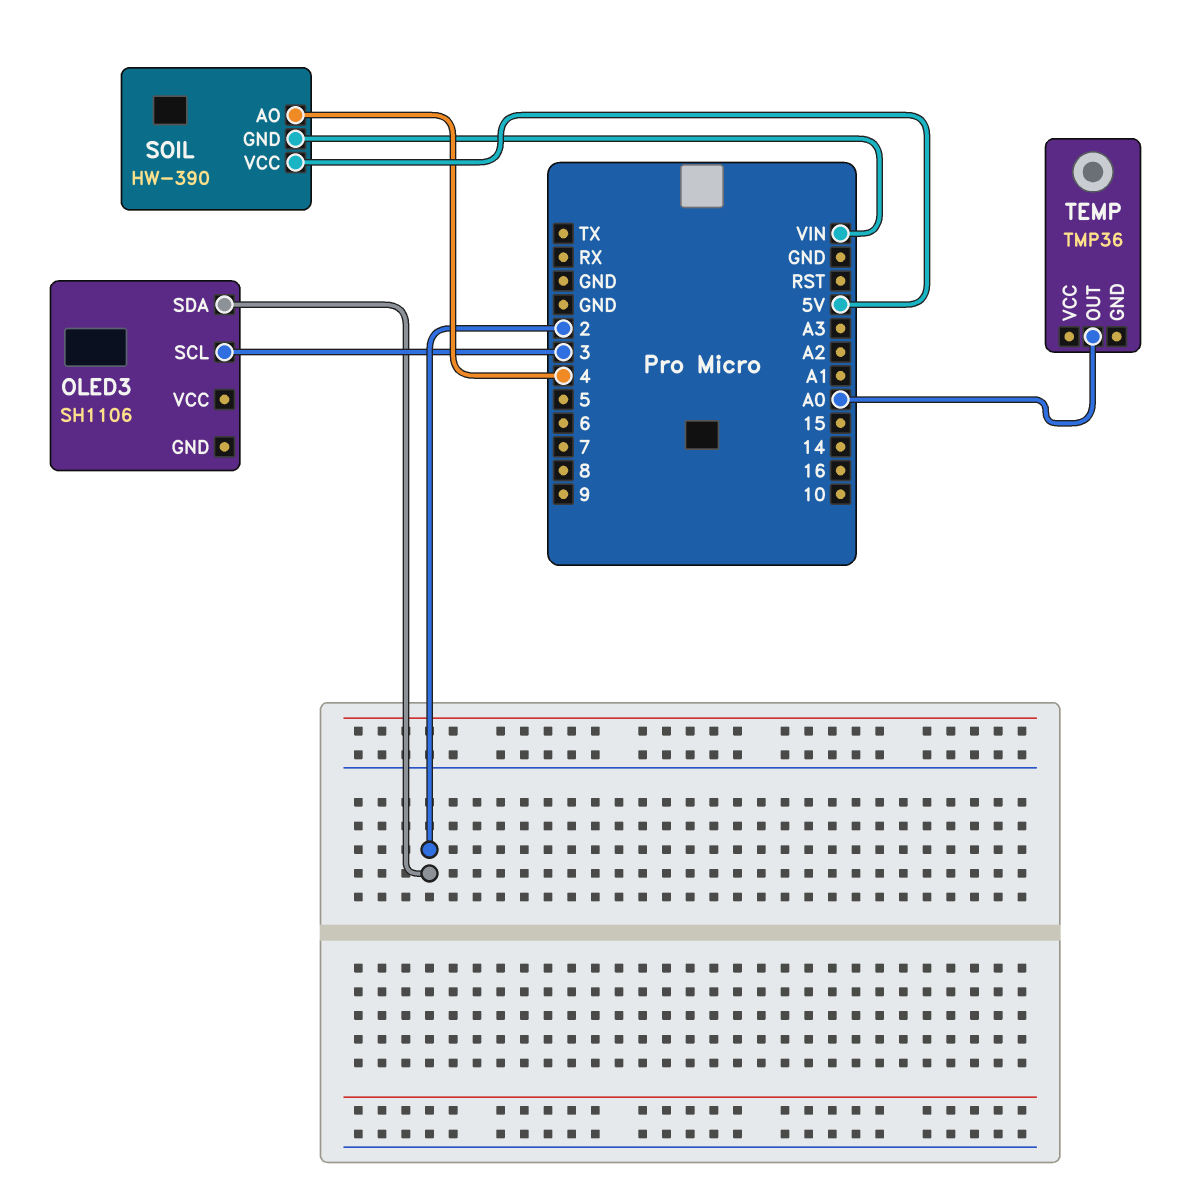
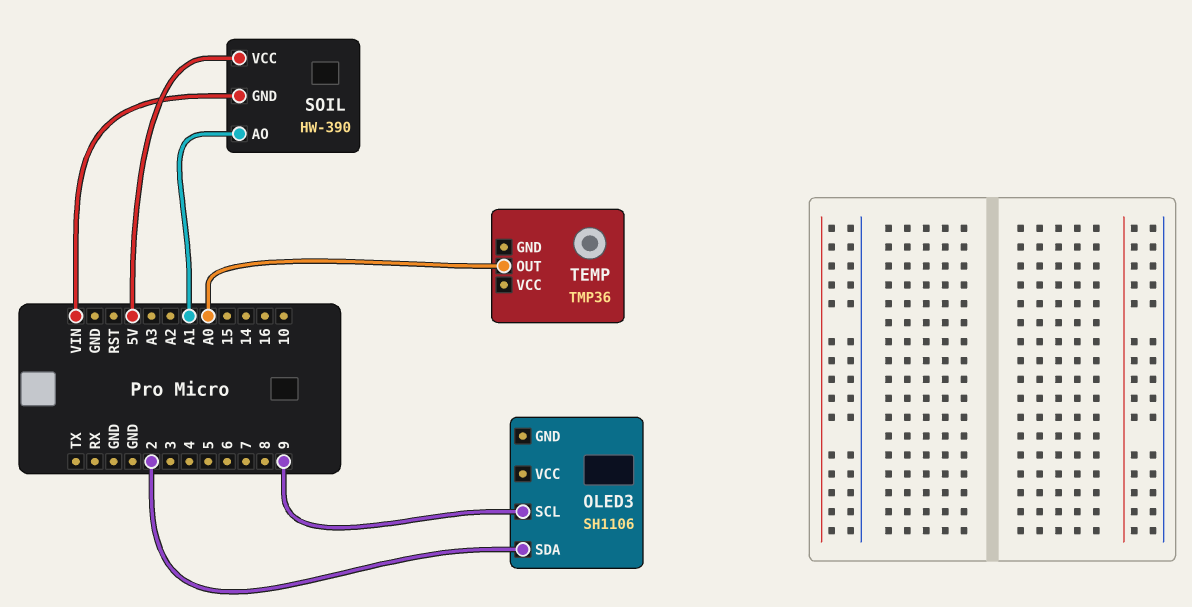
OLED3 pin SCL: 3 -> 9
SOIL pin AO: 4 -> A1

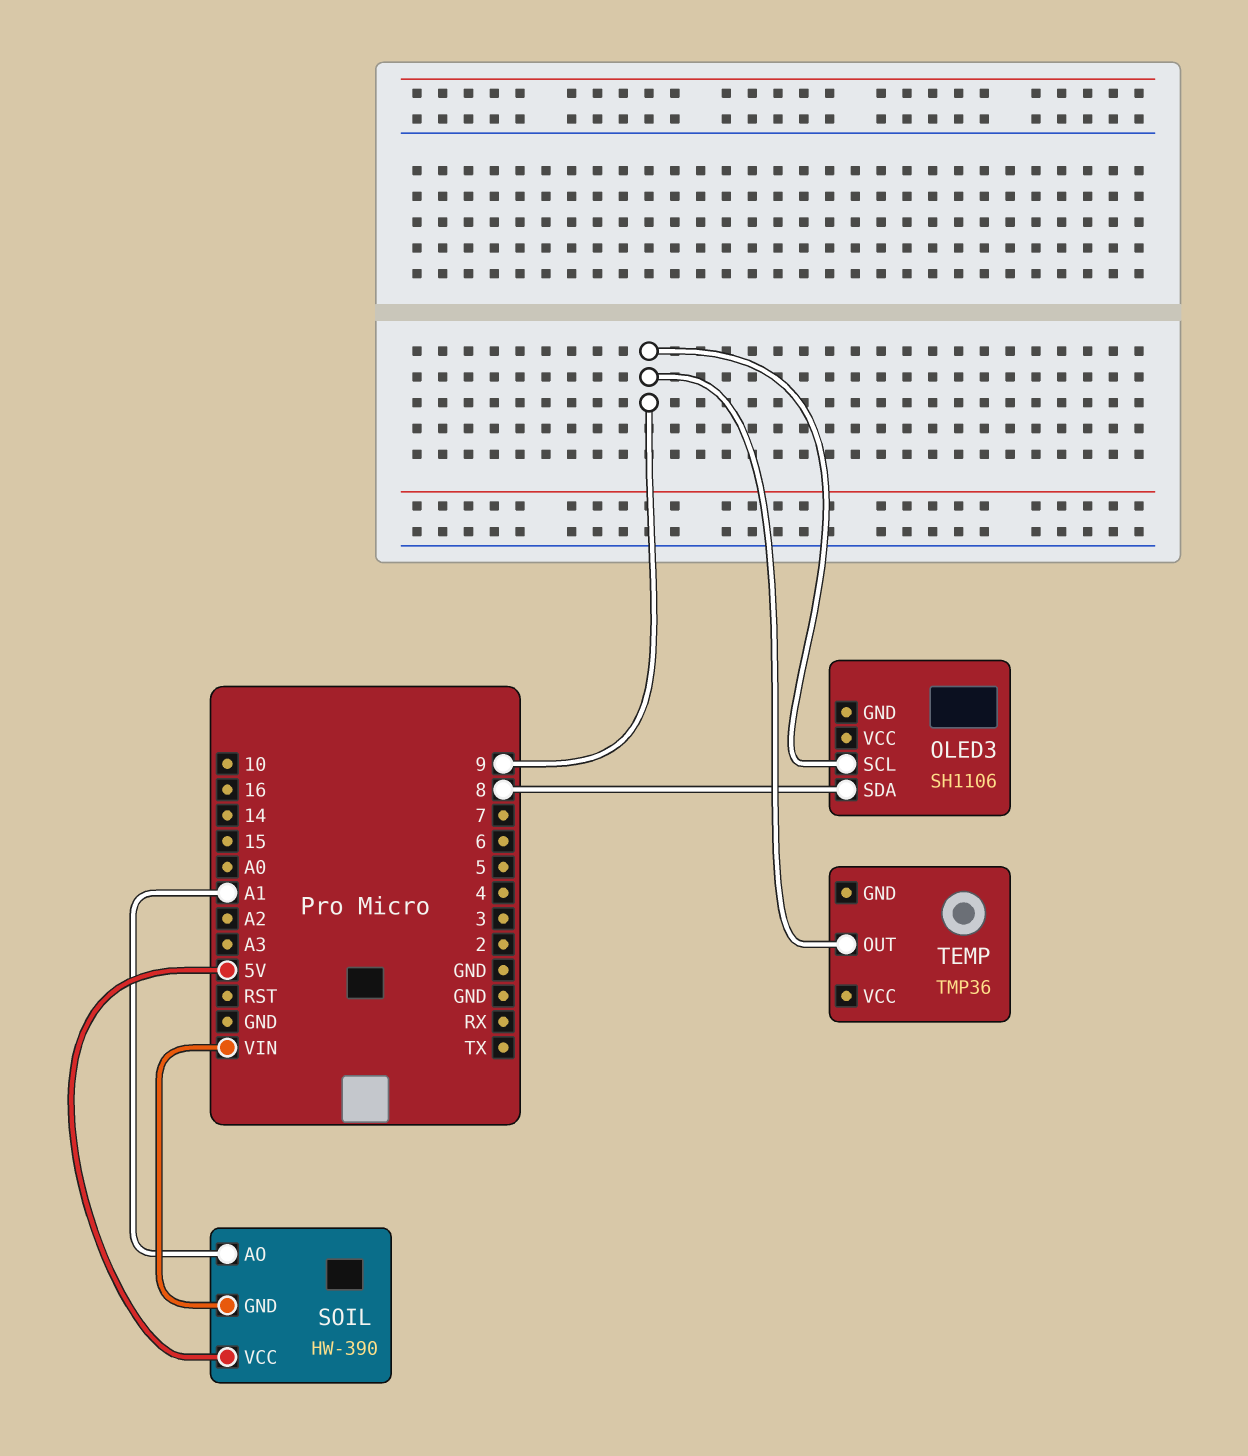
OLED3 pin SDA: 2 -> 8
TEMP pin OUT: A0 -> 9

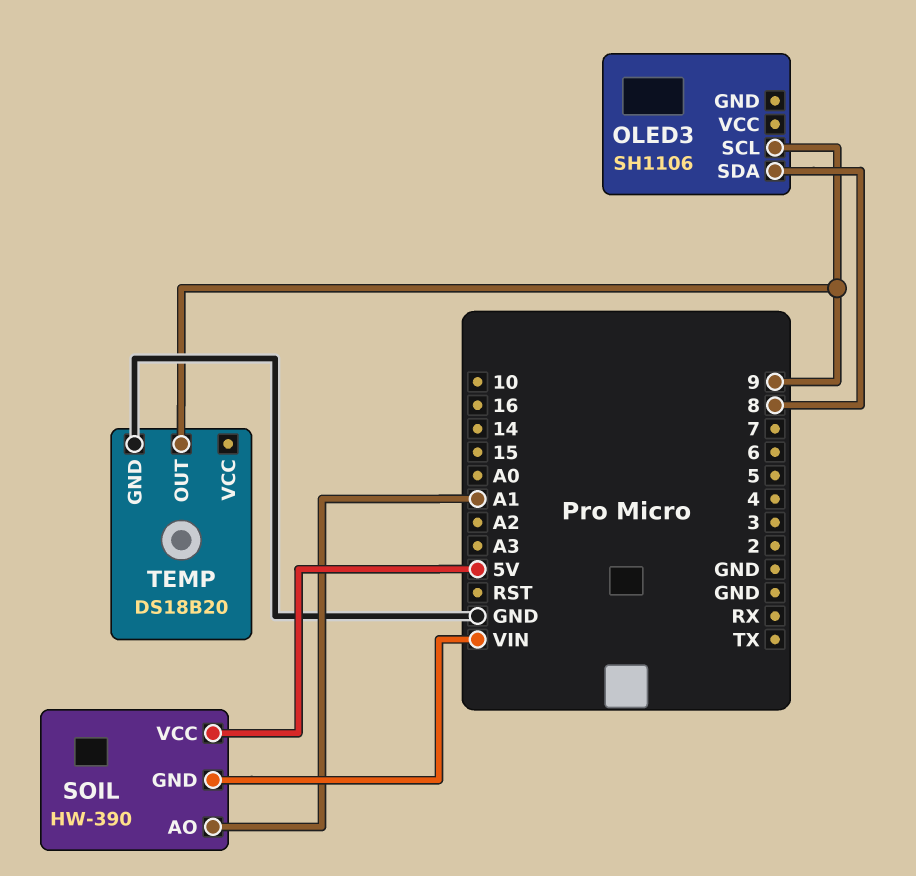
TEMP: TMP36 -> DS18B20
TEMP pin GND: none -> GND

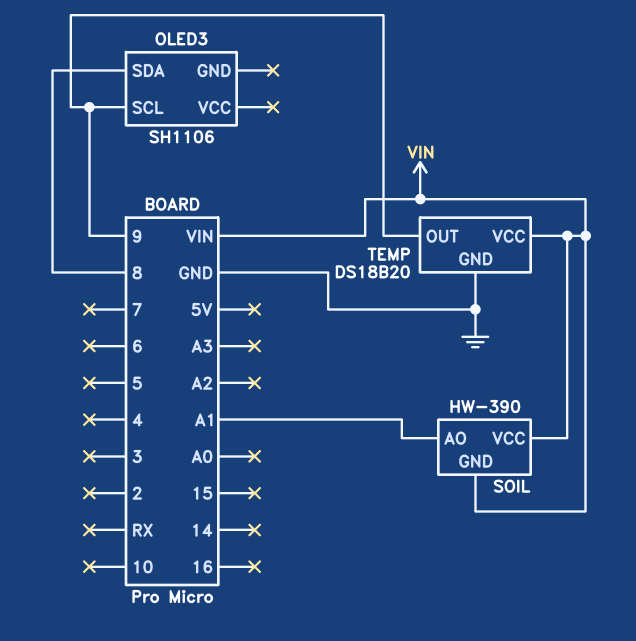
SOIL pin VCC: 5V -> VIN
TEMP pin VCC: none -> VIN

